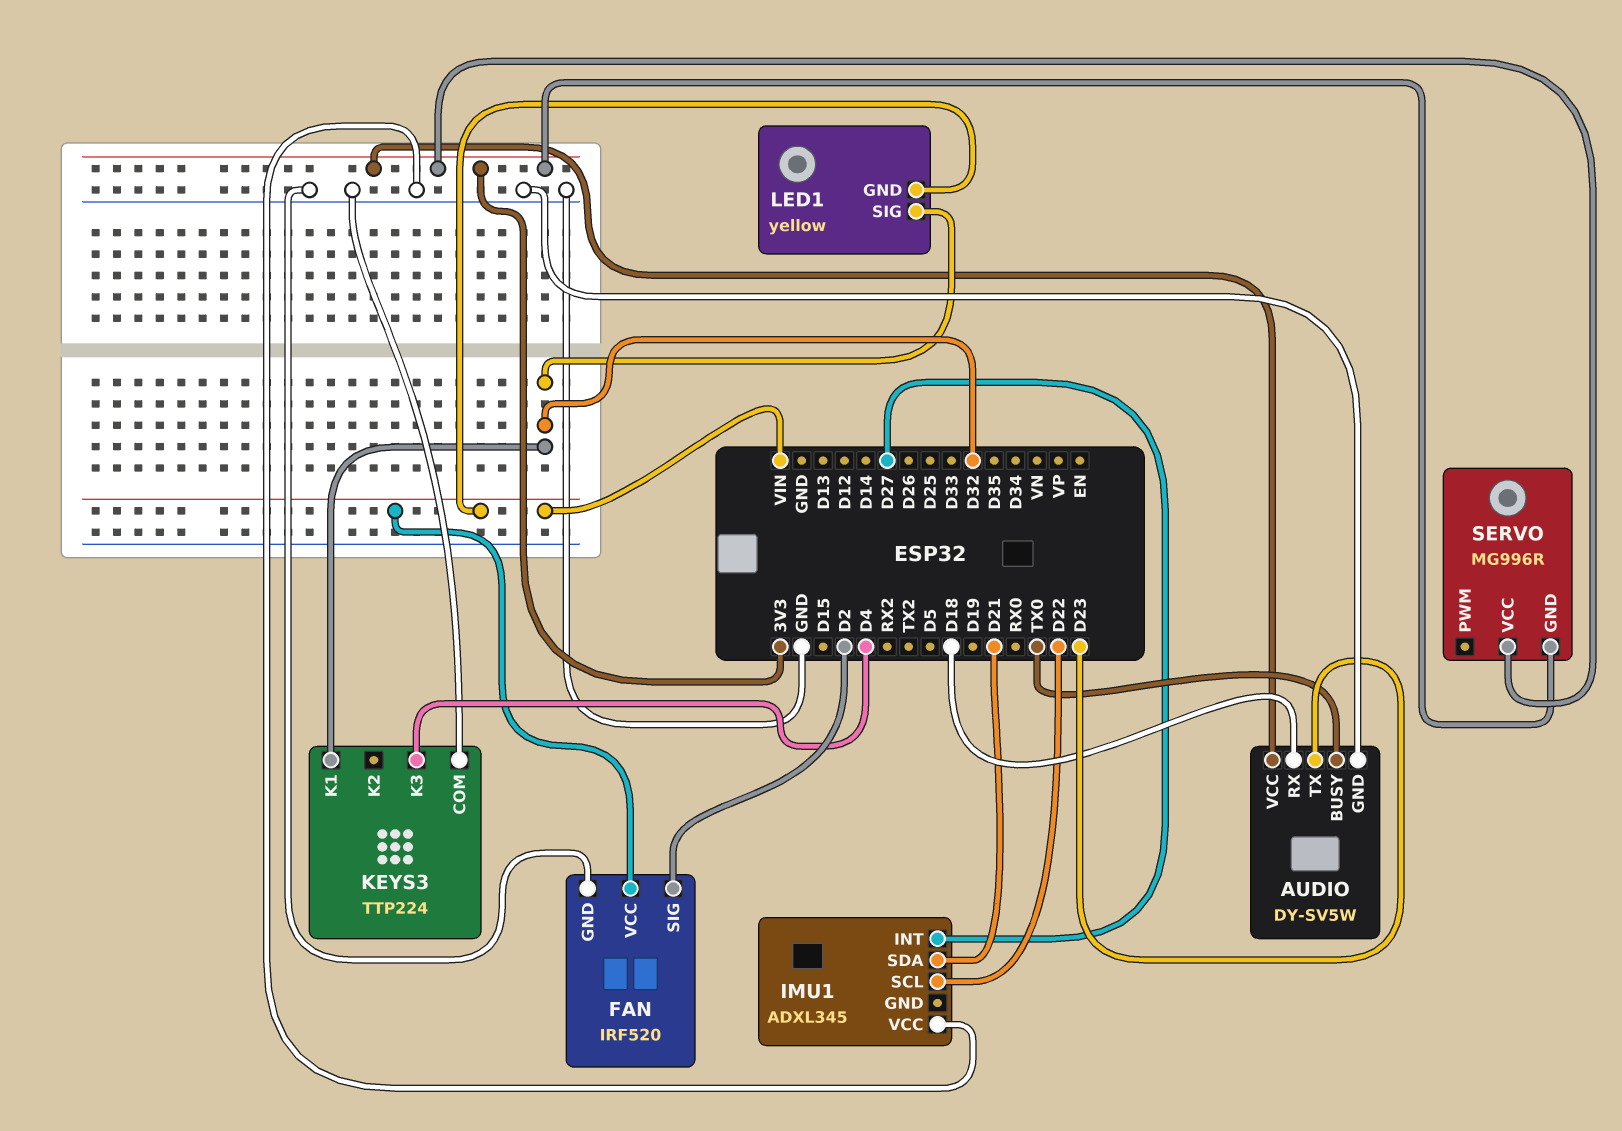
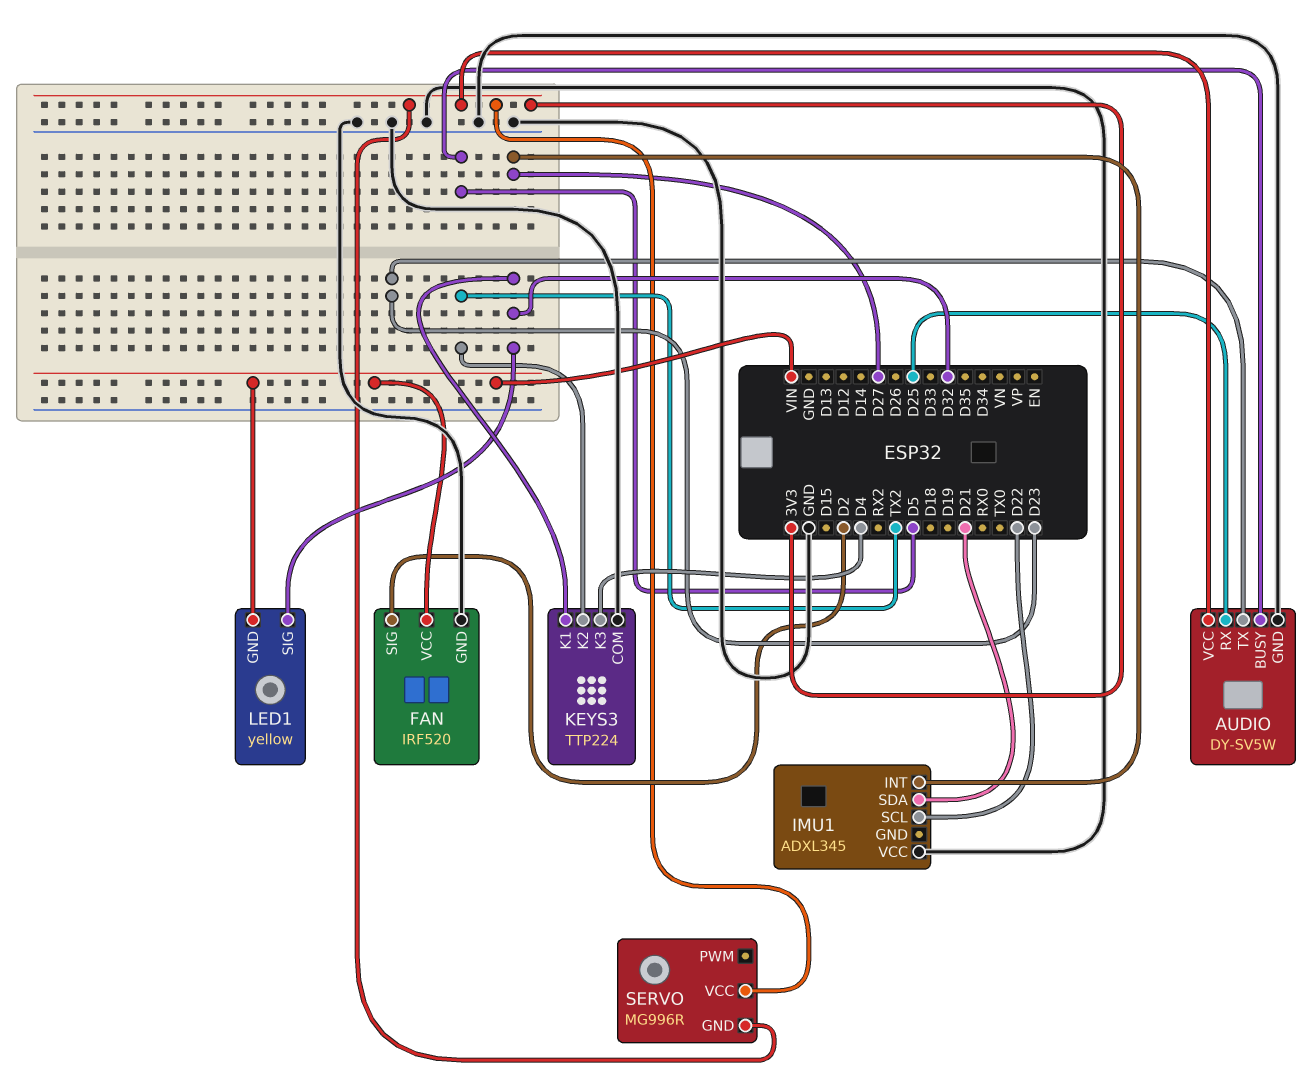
AUDIO pin BUSY: TX0 -> D5
AUDIO pin RX: D18 -> D25
KEYS3 pin K2: none -> TX2

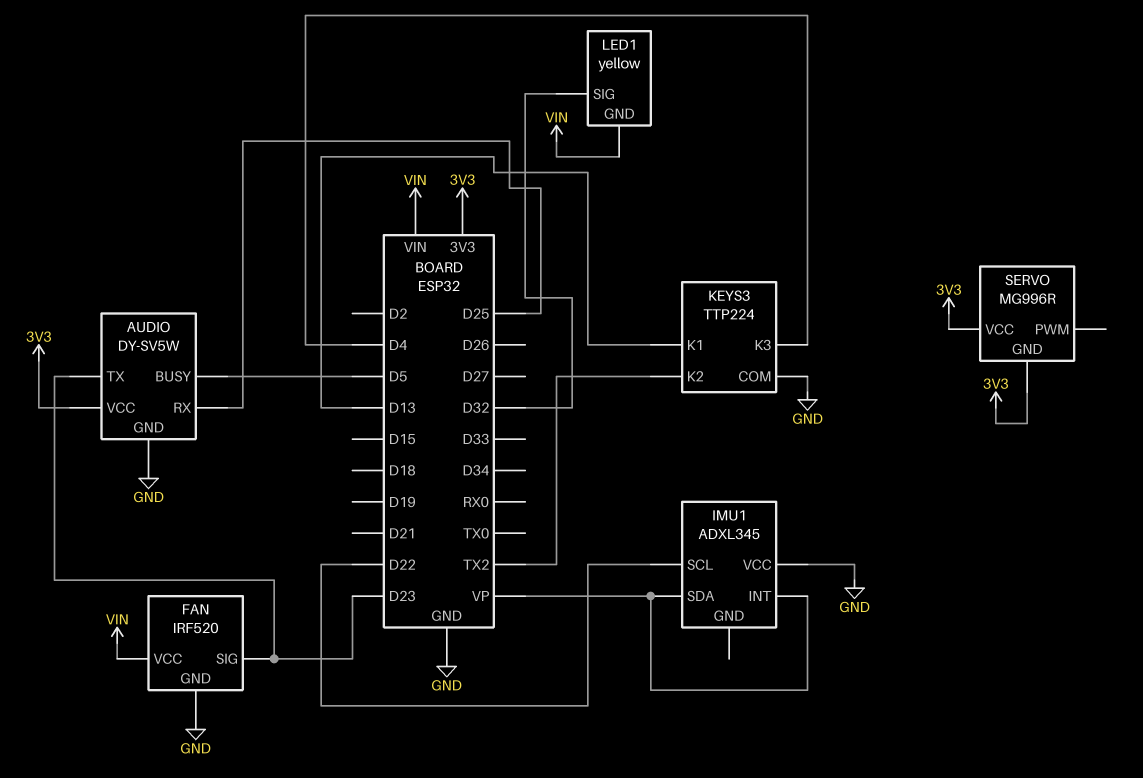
FAN pin SIG: D2 -> D23
IMU1 pin INT: D27 -> VP
IMU1 pin SDA: D21 -> VP
KEYS3 pin K1: D32 -> D13

